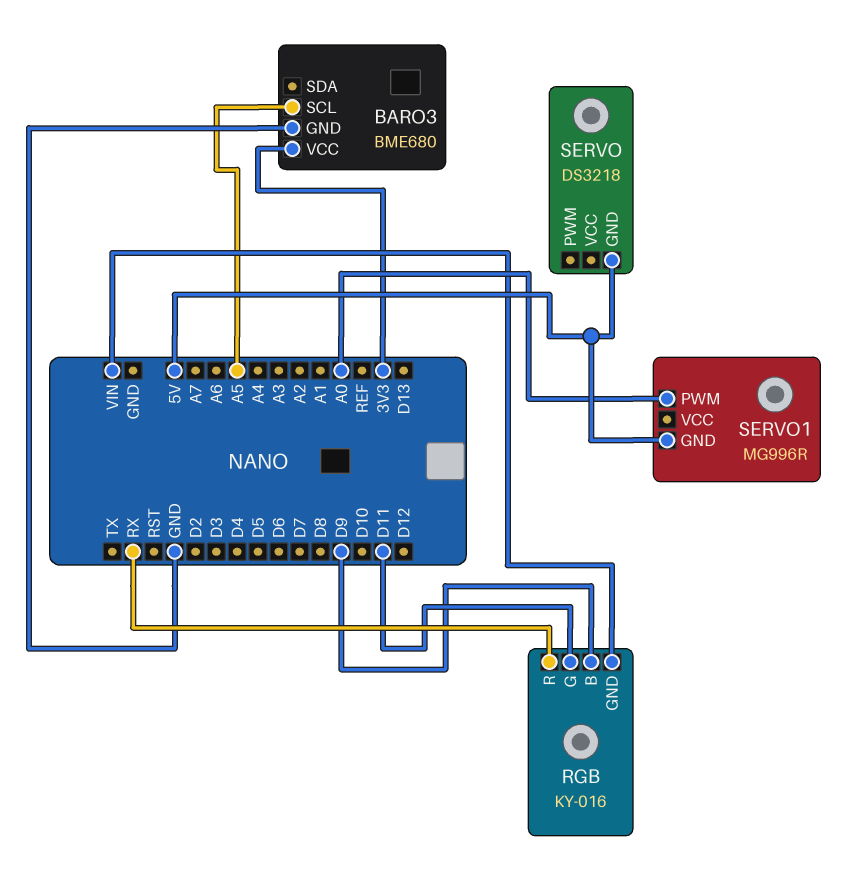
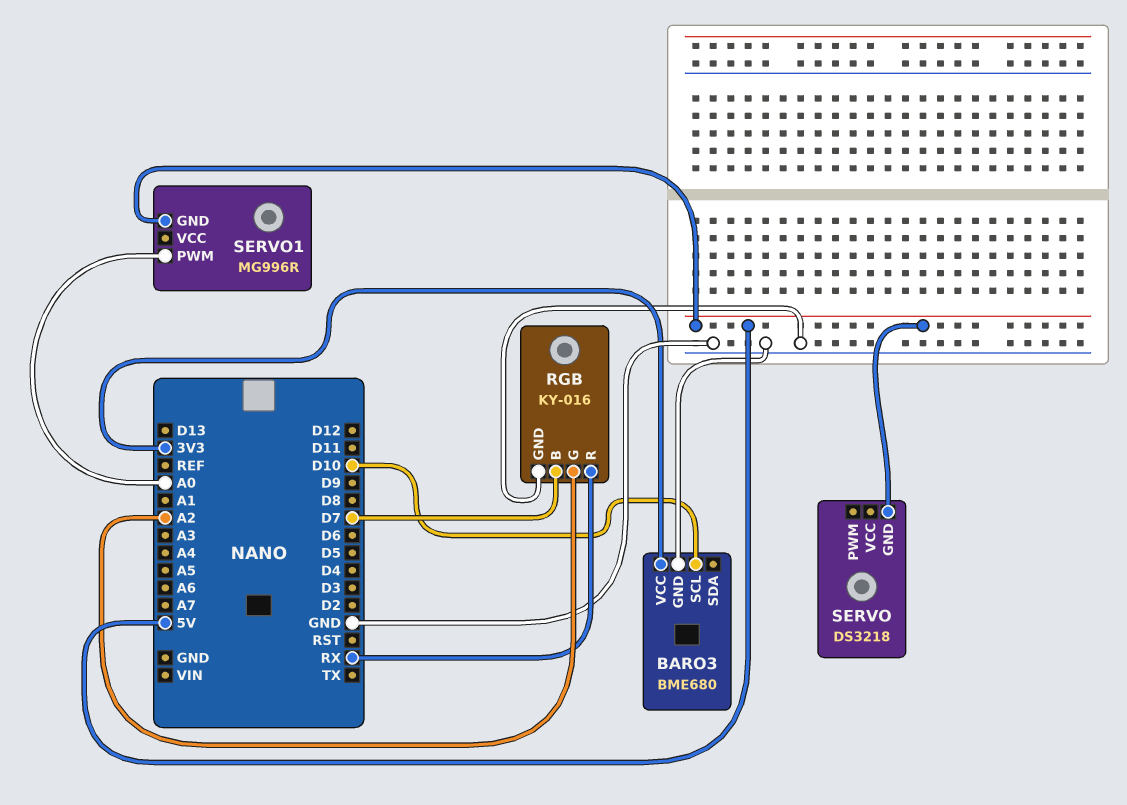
BARO3 pin SCL: A5 -> D10
RGB pin B: D9 -> D7
RGB pin G: D11 -> A2
RGB pin GND: VIN -> GND

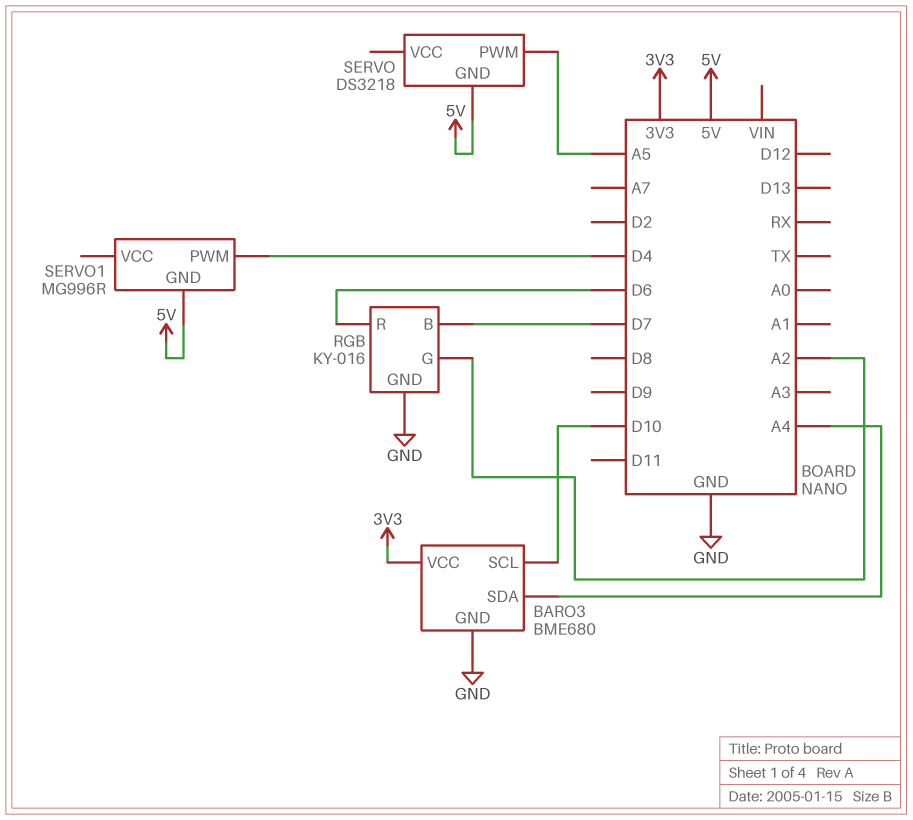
BARO3 pin SDA: none -> A4
RGB pin R: RX -> D6
SERVO pin PWM: none -> A5
SERVO1 pin PWM: A0 -> D4

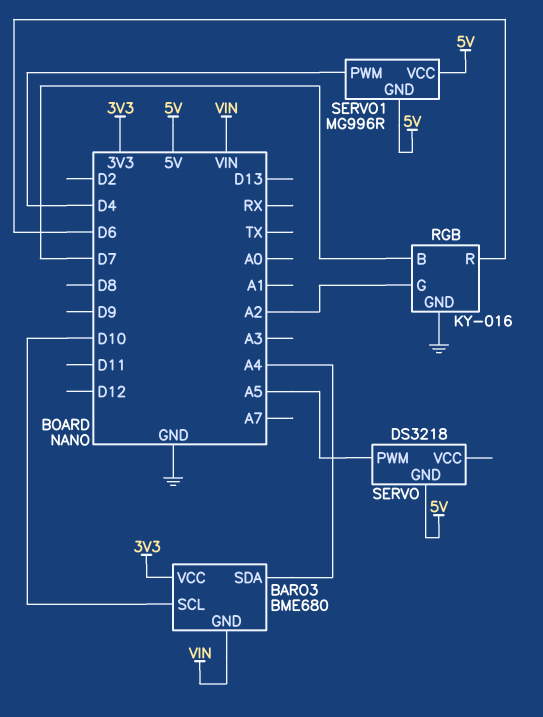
BARO3 pin GND: GND -> VIN
SERVO1 pin VCC: none -> 5V

